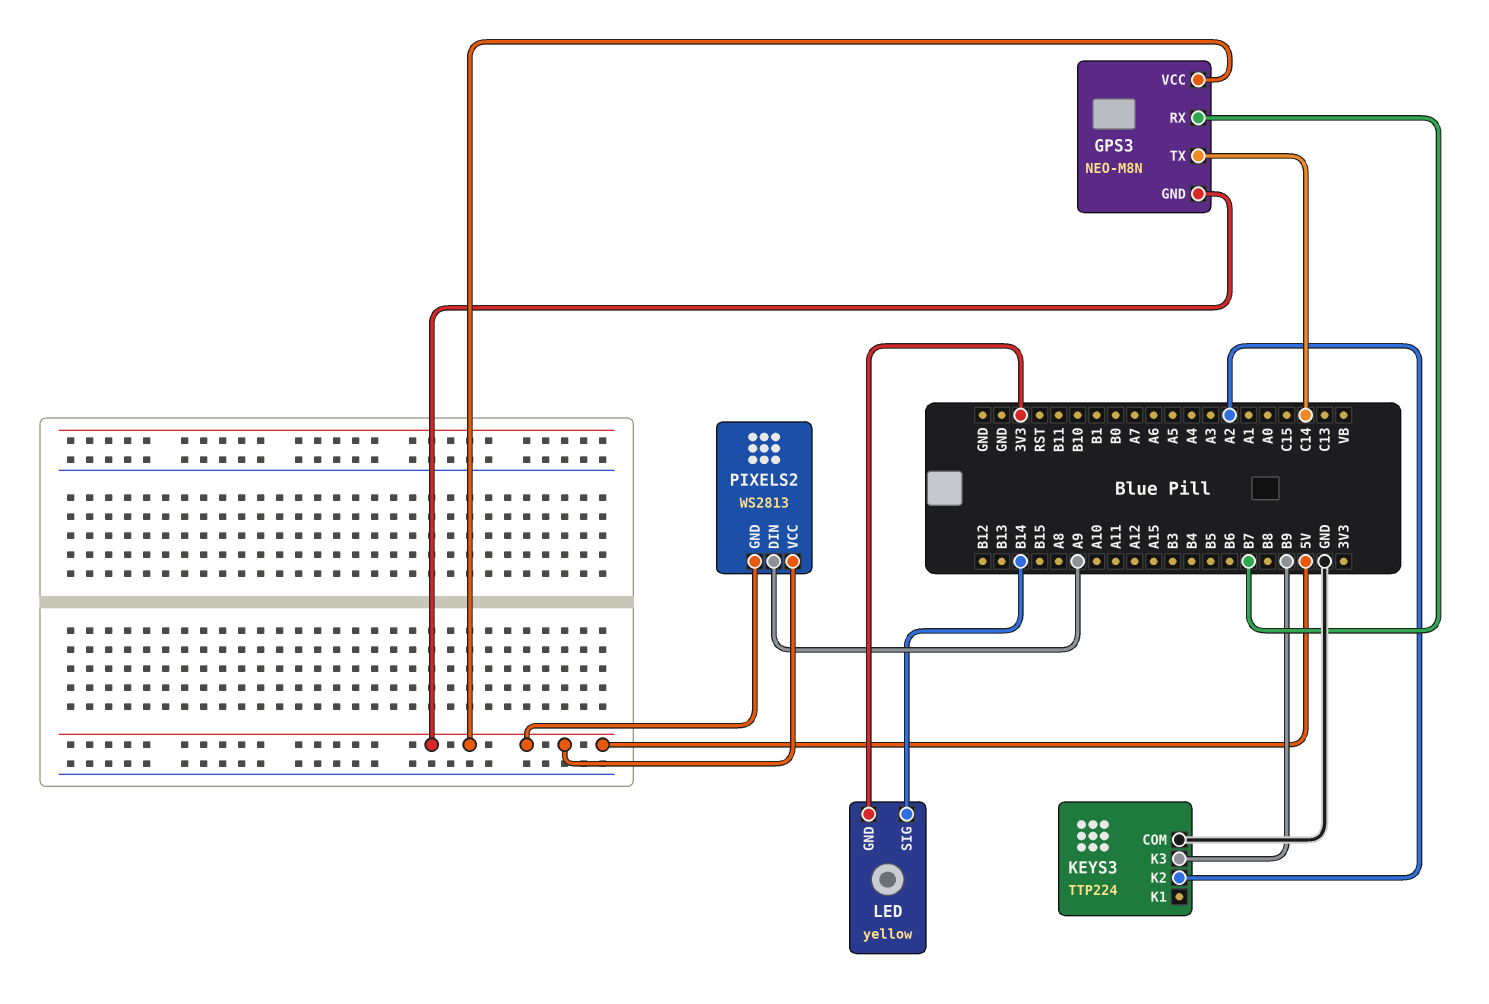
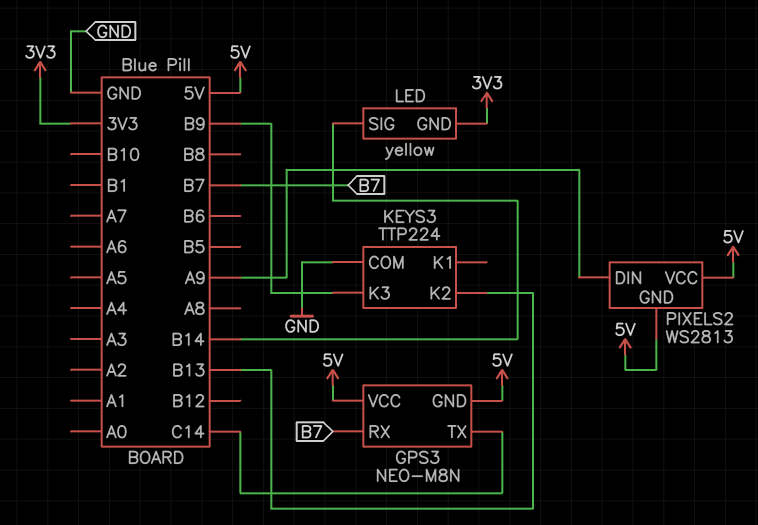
KEYS3 pin K2: A2 -> B13

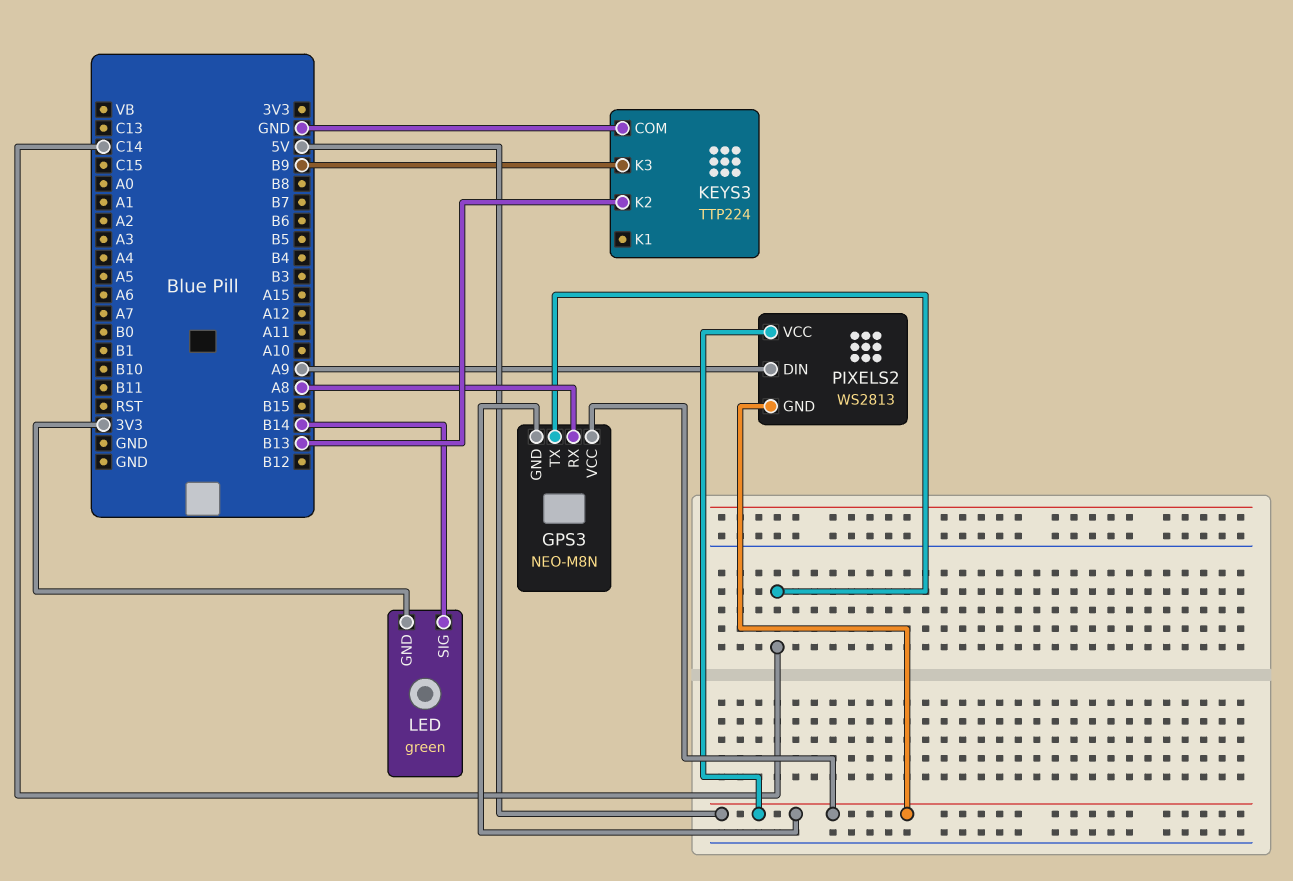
GPS3 pin RX: B7 -> A8
LED: yellow -> green

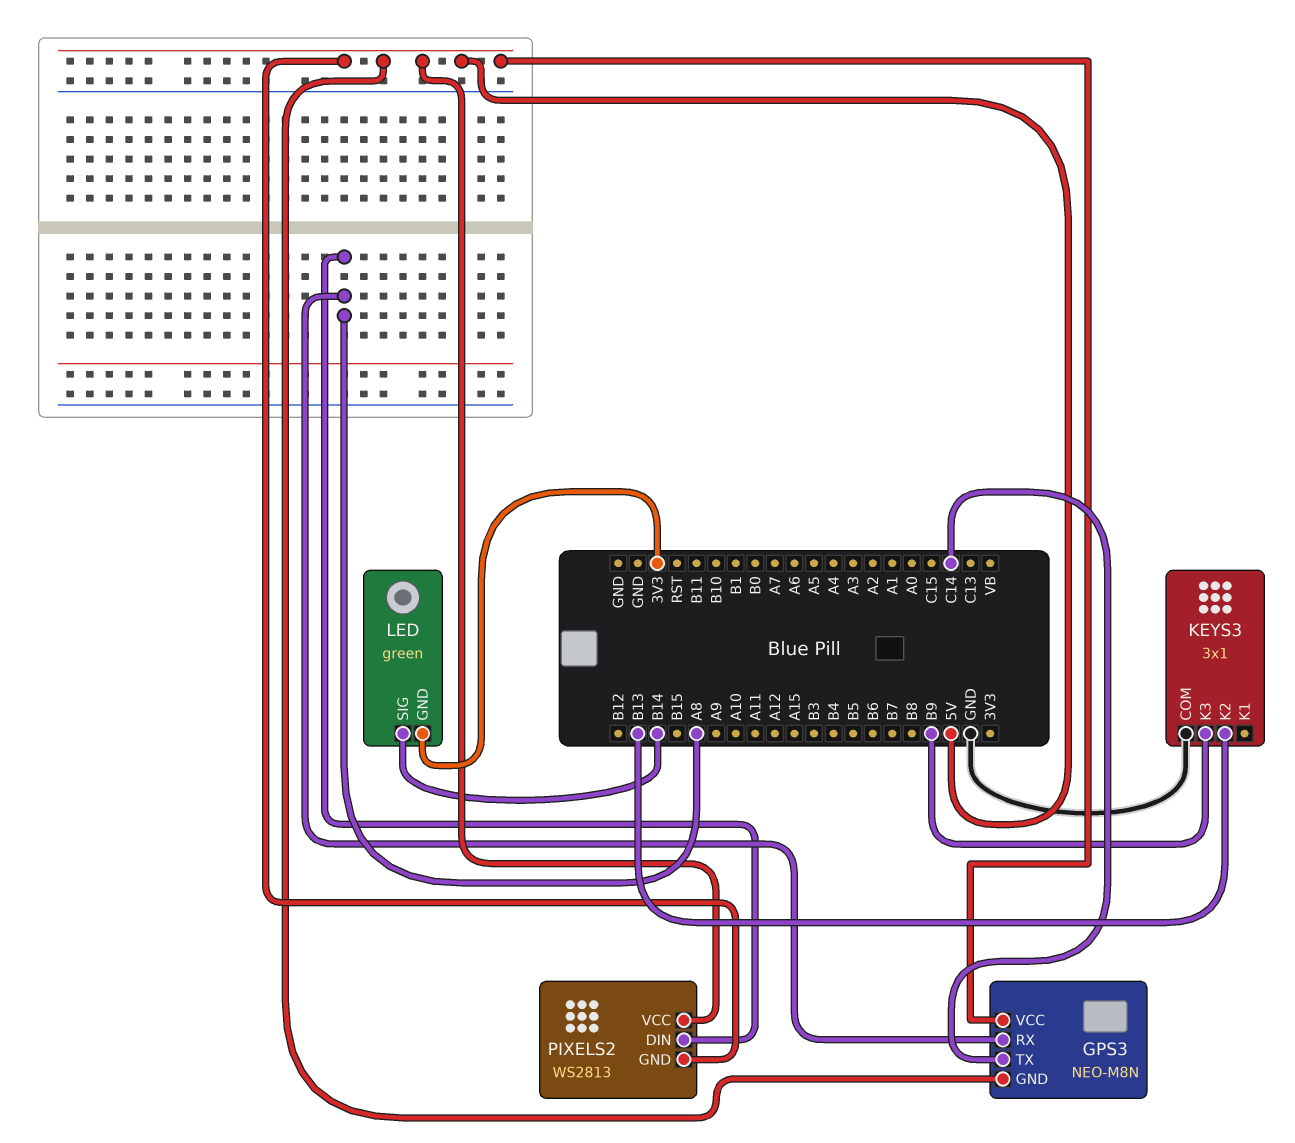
KEYS3: TTP224 -> 3x1
PIXELS2 pin DIN: A9 -> A8

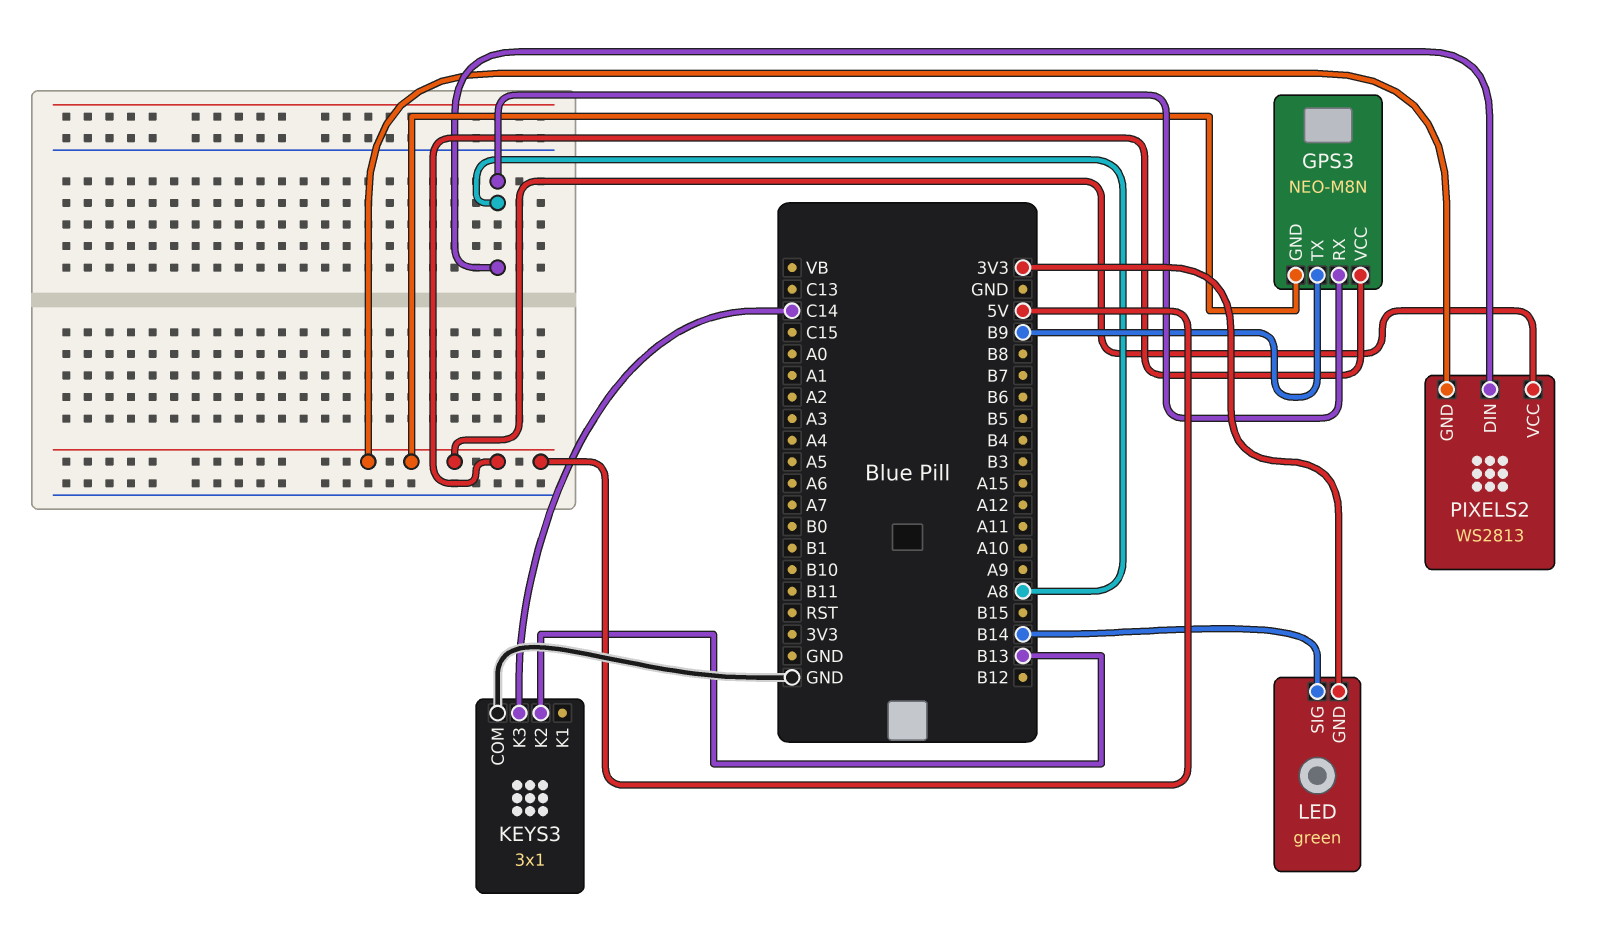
GPS3 pin TX: C14 -> B9
KEYS3 pin K3: B9 -> C14

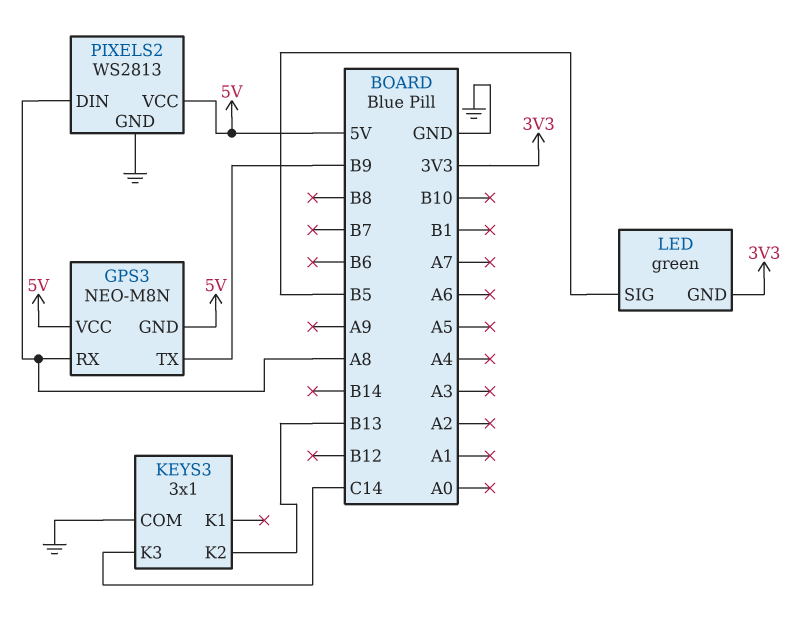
LED pin SIG: B14 -> B5
PIXELS2 pin GND: 5V -> GND

